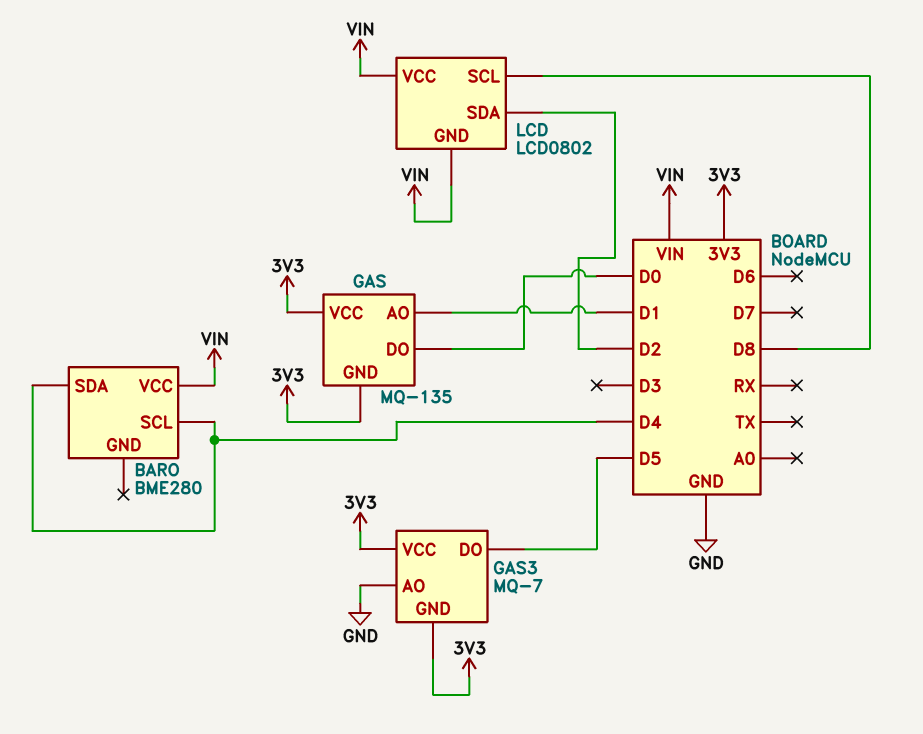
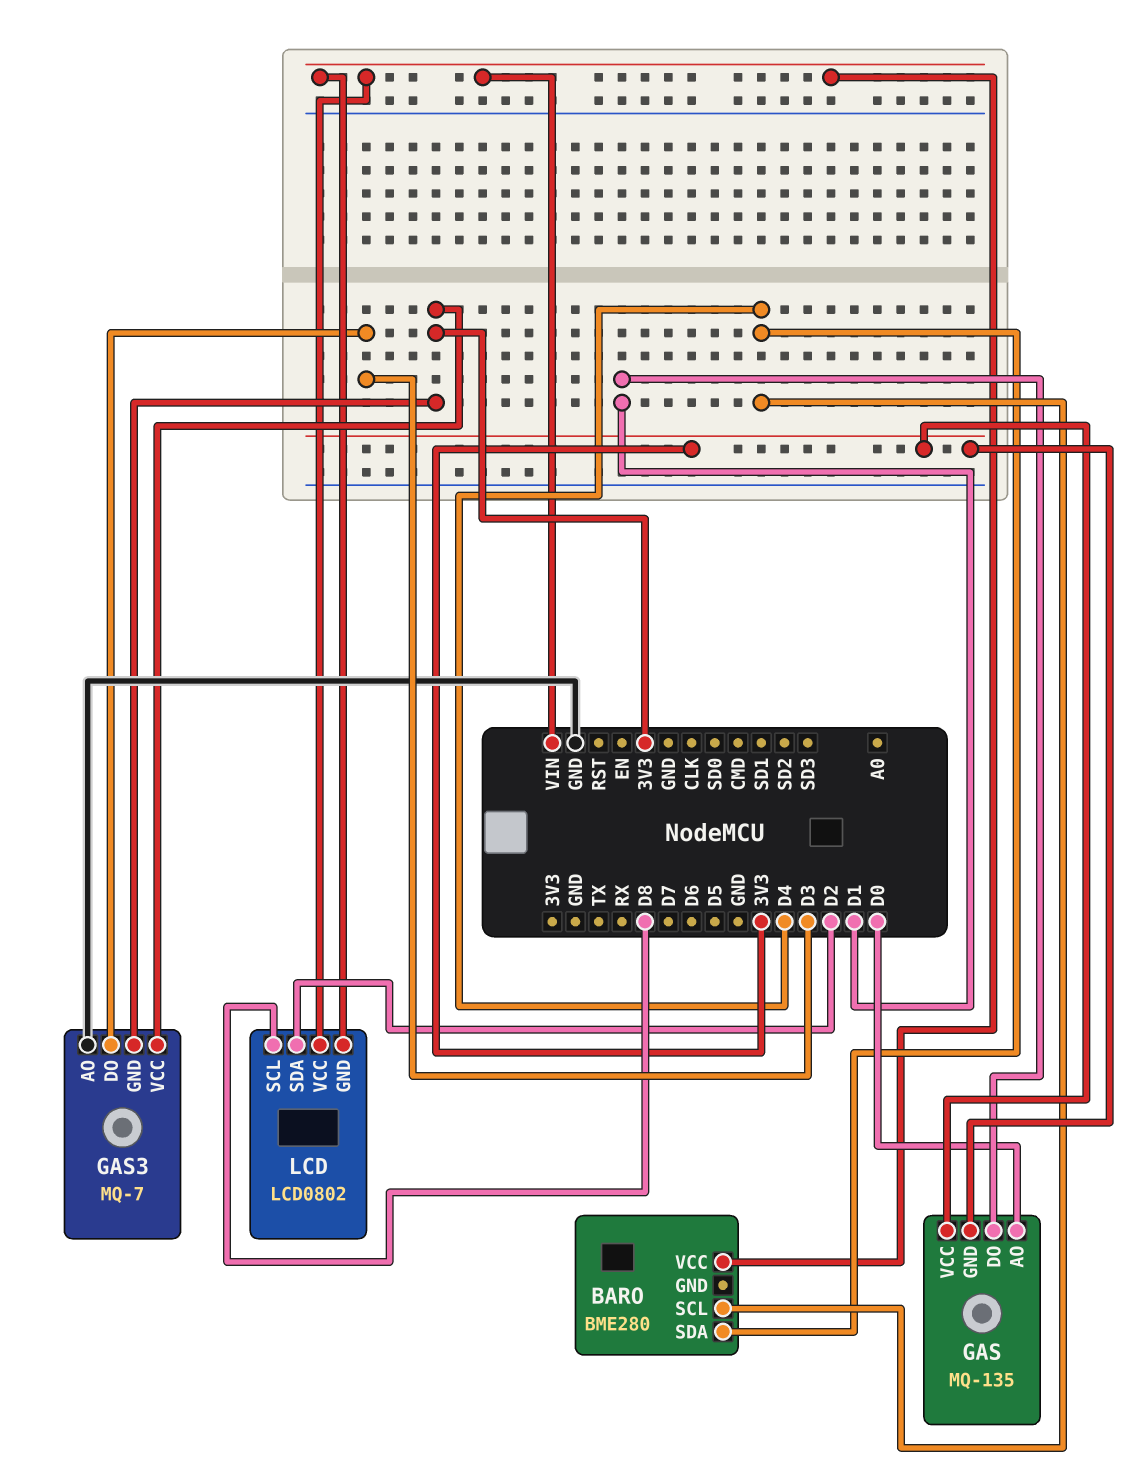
GAS pin AO: D1 -> D0
GAS pin DO: D0 -> D1
GAS3 pin DO: D5 -> D3

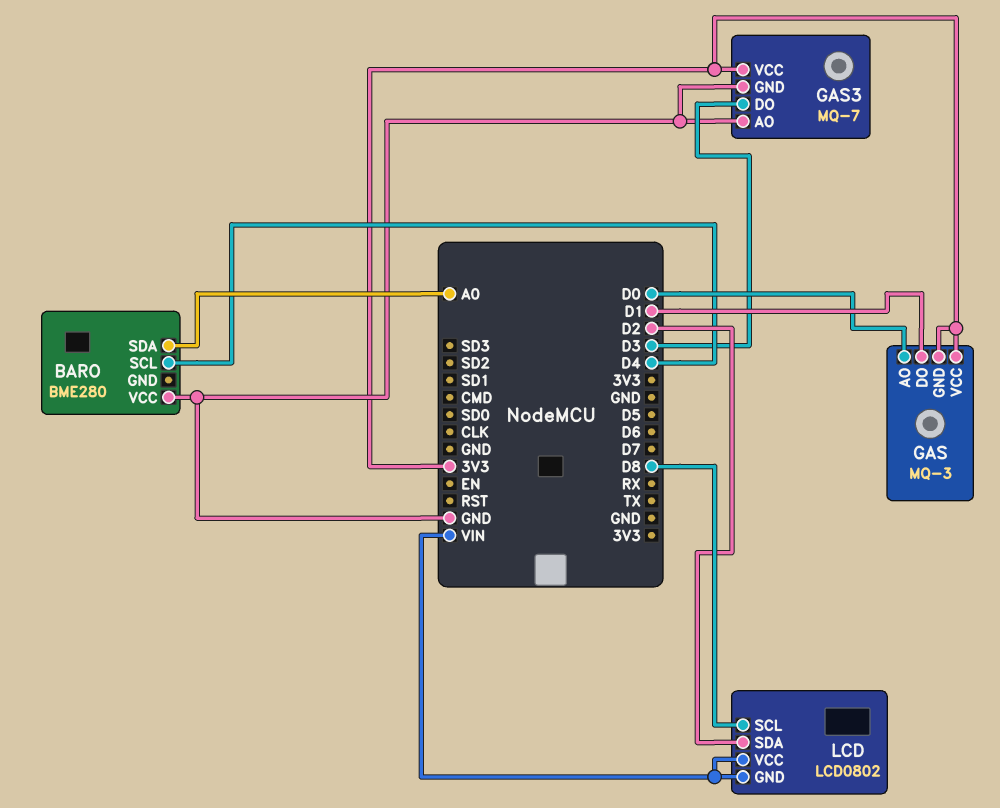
BARO pin SDA: D4 -> A0
BARO pin VCC: VIN -> GND
GAS: MQ-135 -> MQ-3
GAS3 pin GND: 3V3 -> GND

